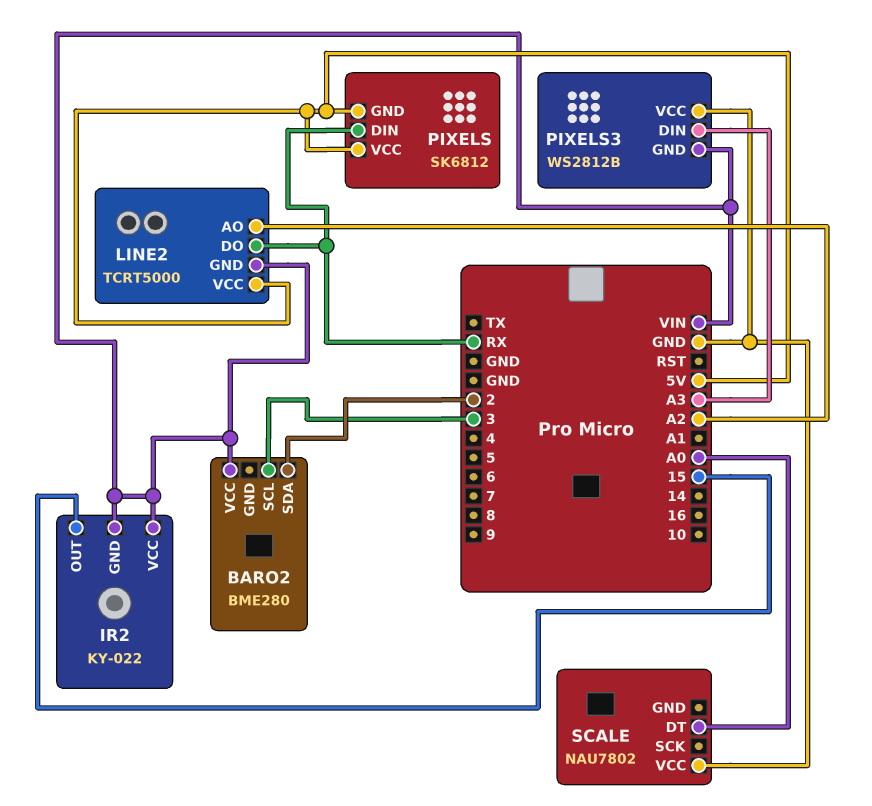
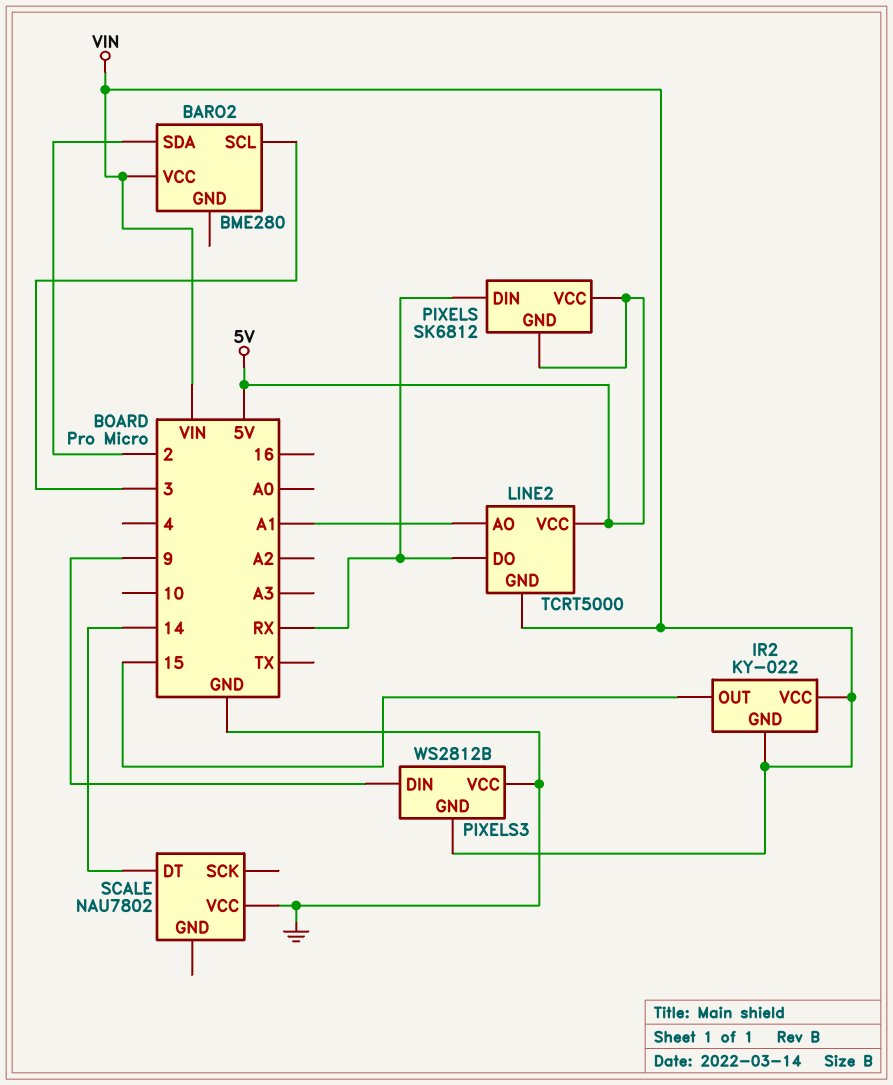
LINE2 pin AO: A2 -> A1
PIXELS3 pin DIN: A3 -> 9
SCALE pin DT: A0 -> 14

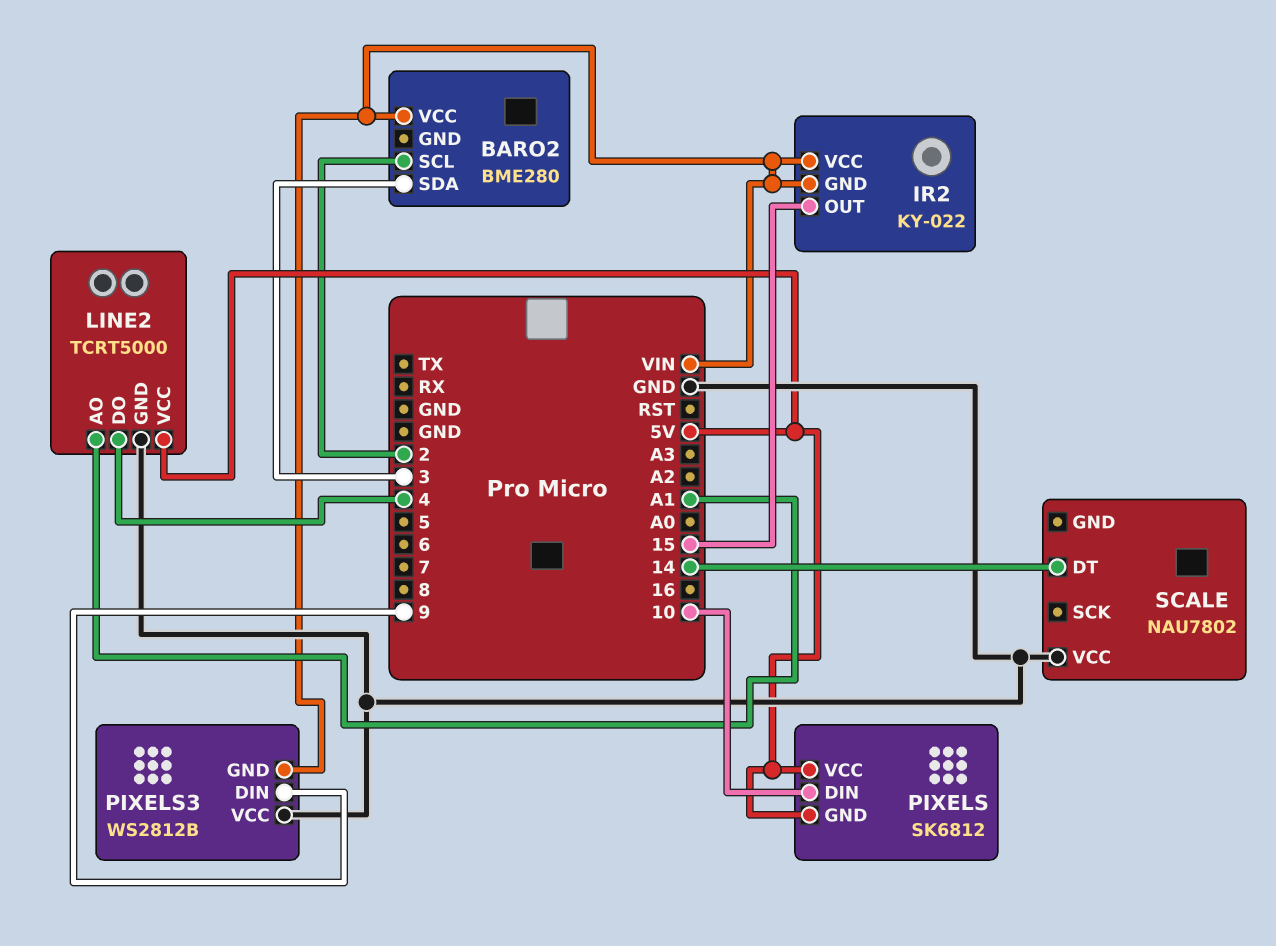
BARO2 pin SCL: 3 -> 2
BARO2 pin SDA: 2 -> 3
LINE2 pin DO: RX -> 4
LINE2 pin GND: VIN -> GND
PIXELS pin DIN: RX -> 10

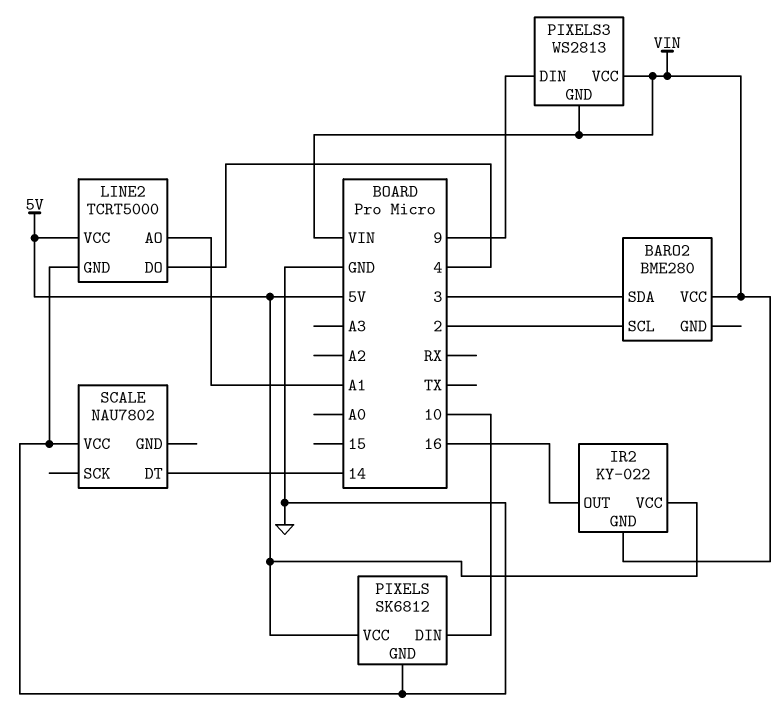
IR2 pin OUT: 15 -> 16
IR2 pin VCC: VIN -> 5V
PIXELS pin GND: 5V -> GND
PIXELS3: WS2812B -> WS2813
PIXELS3 pin VCC: GND -> VIN

